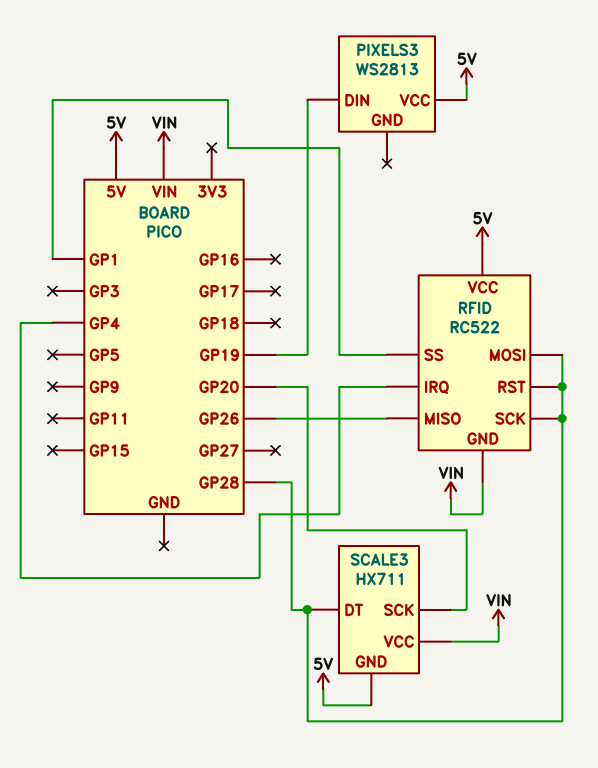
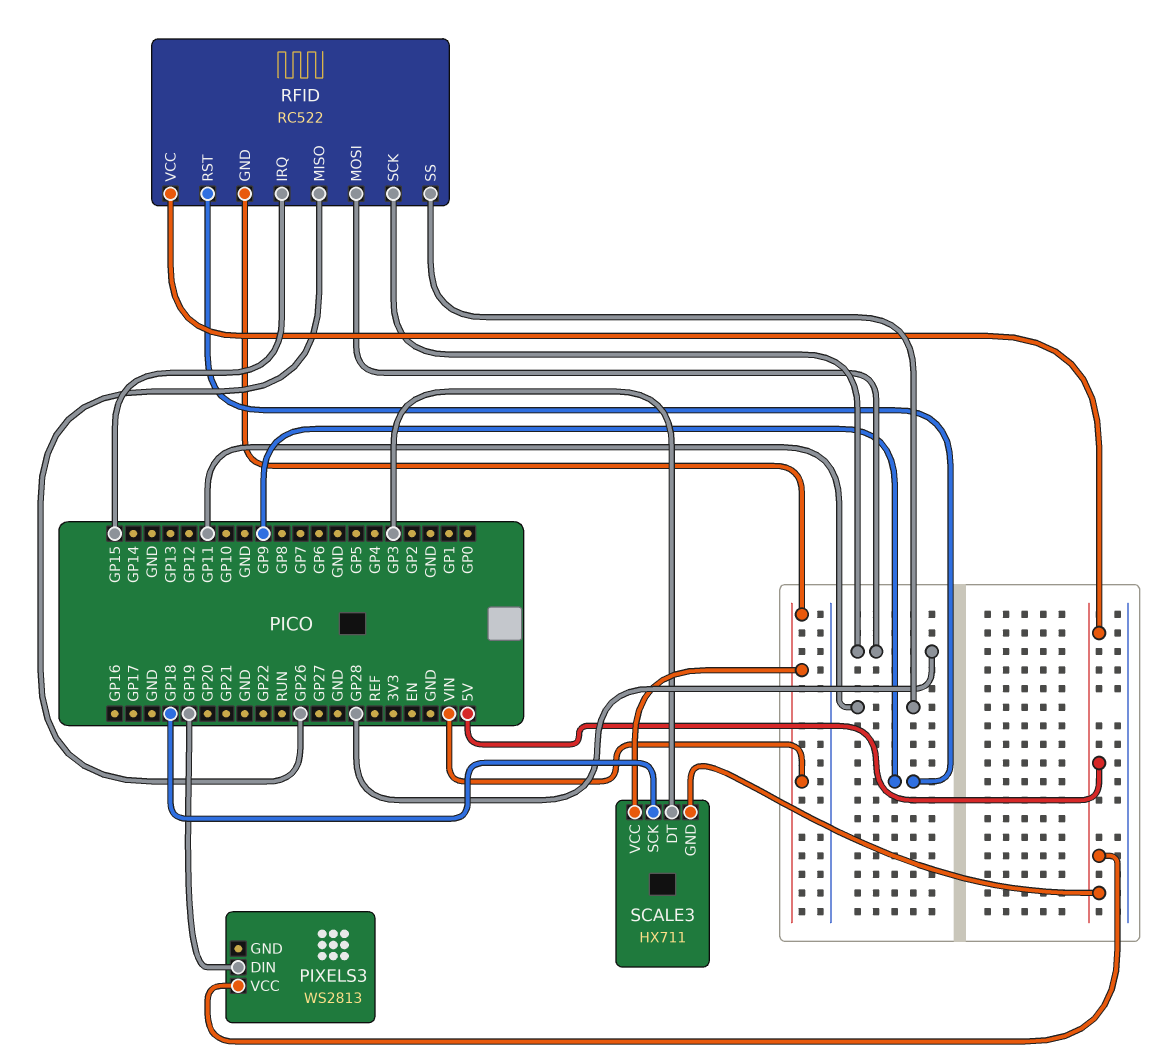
RFID pin IRQ: GP4 -> GP15
RFID pin RST: GP28 -> GP9
RFID pin SS: GP1 -> GP11
SCALE3 pin DT: GP28 -> GP3
SCALE3 pin SCK: GP20 -> GP18

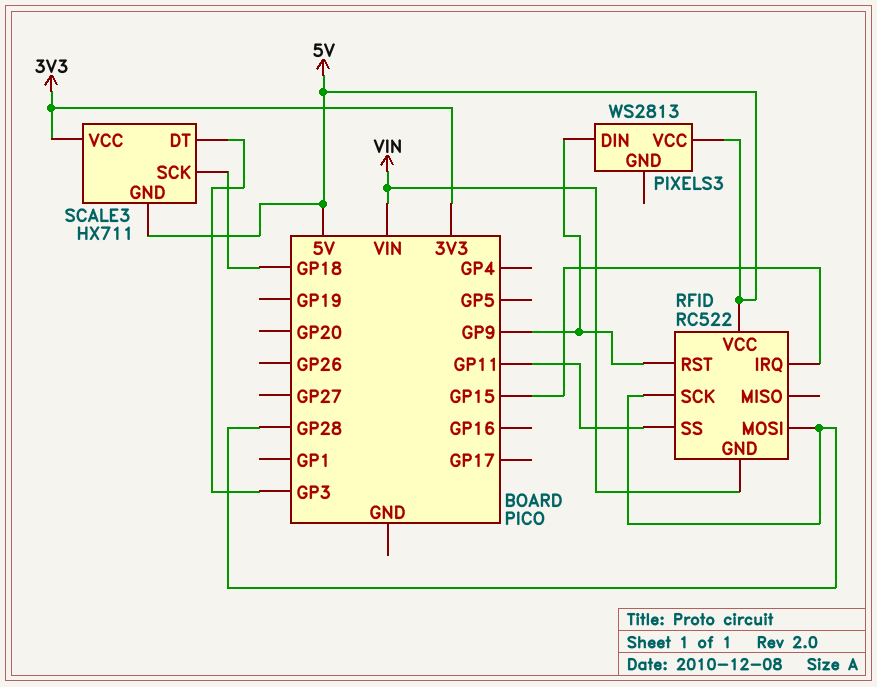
PIXELS3 pin DIN: GP19 -> GP9
RFID pin MISO: GP26 -> none
SCALE3 pin VCC: VIN -> 3V3

